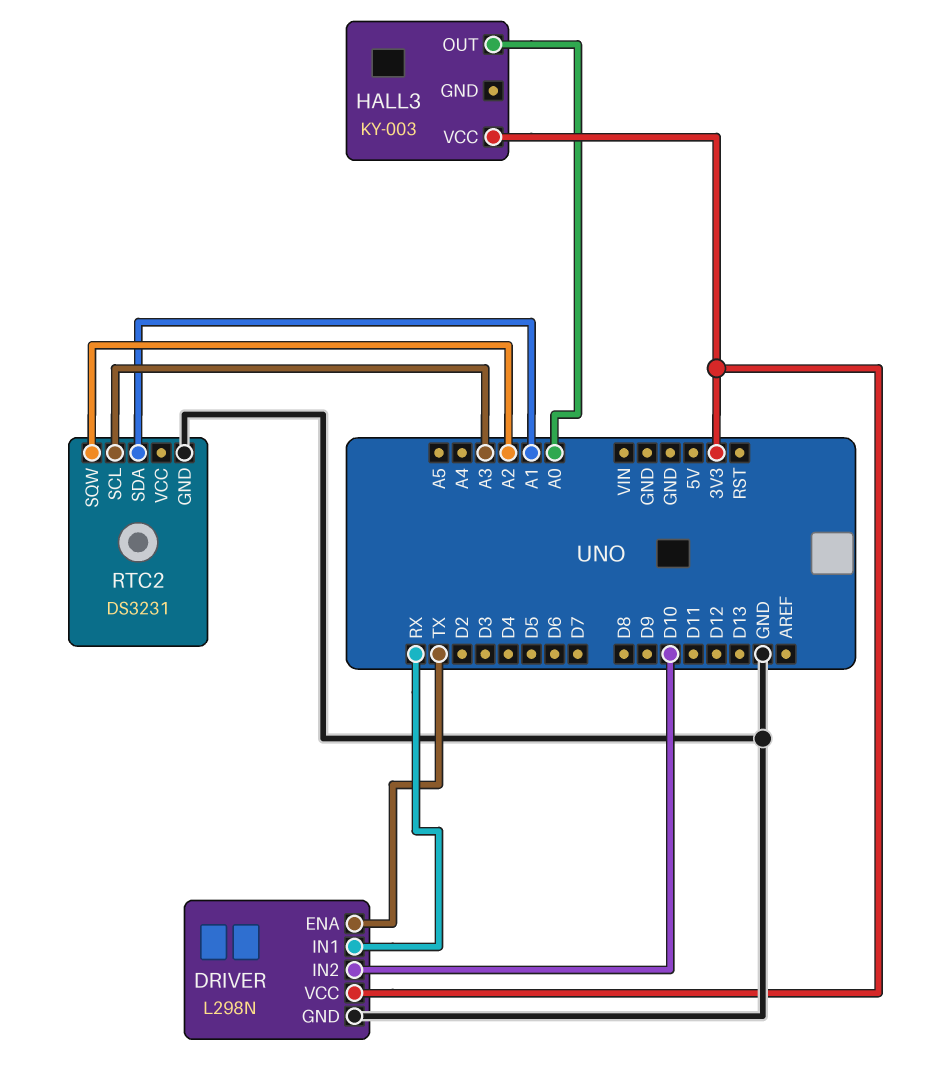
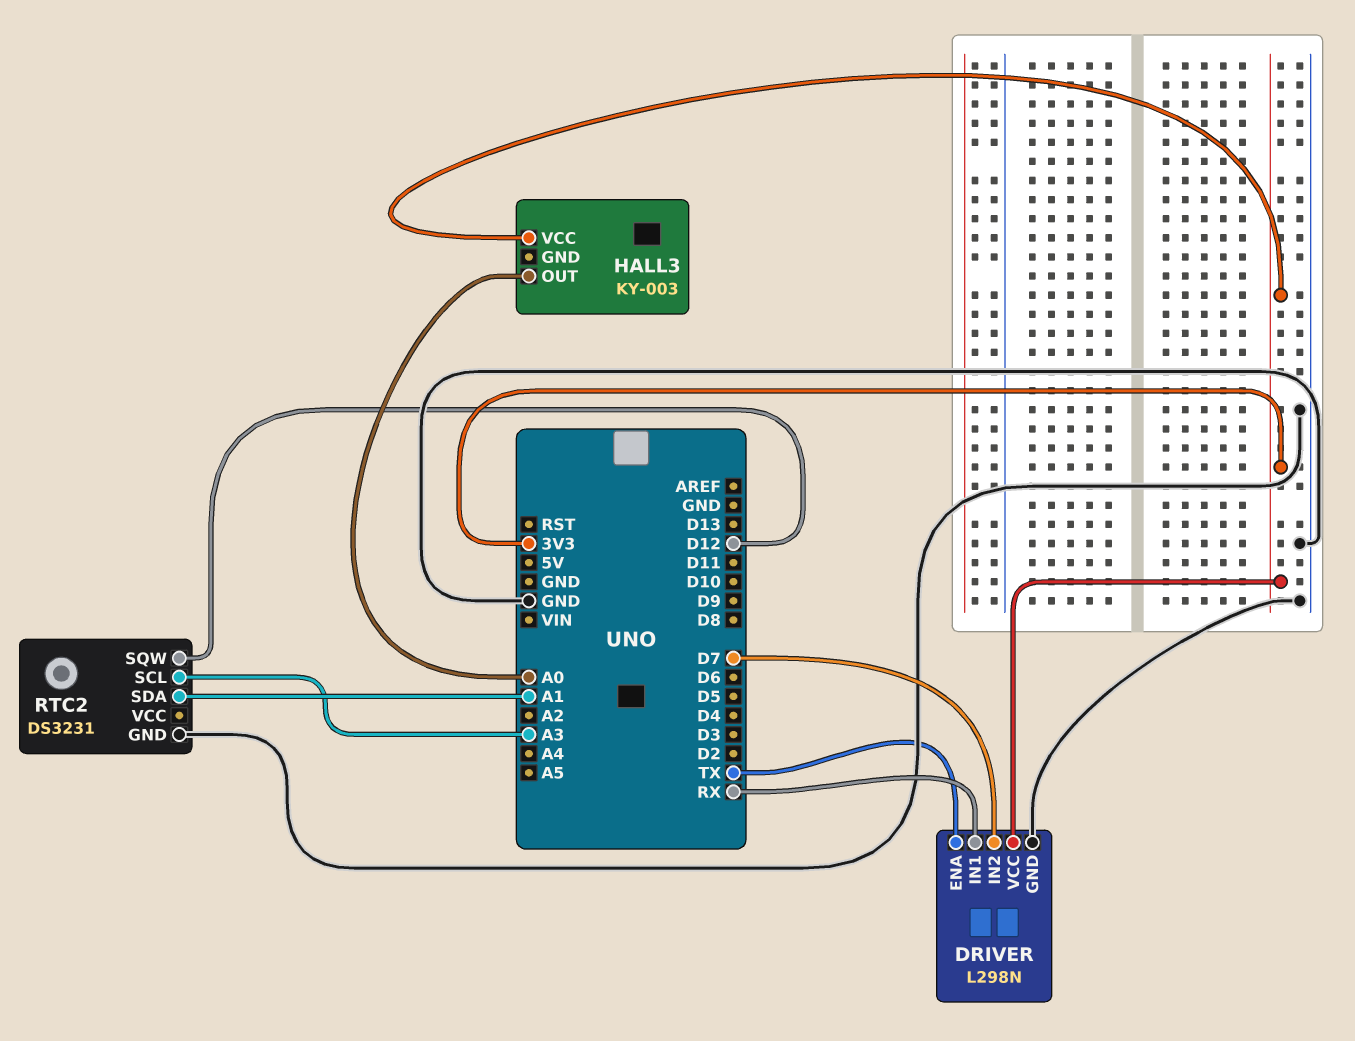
DRIVER pin IN2: D10 -> D7
RTC2 pin SQW: A2 -> D12

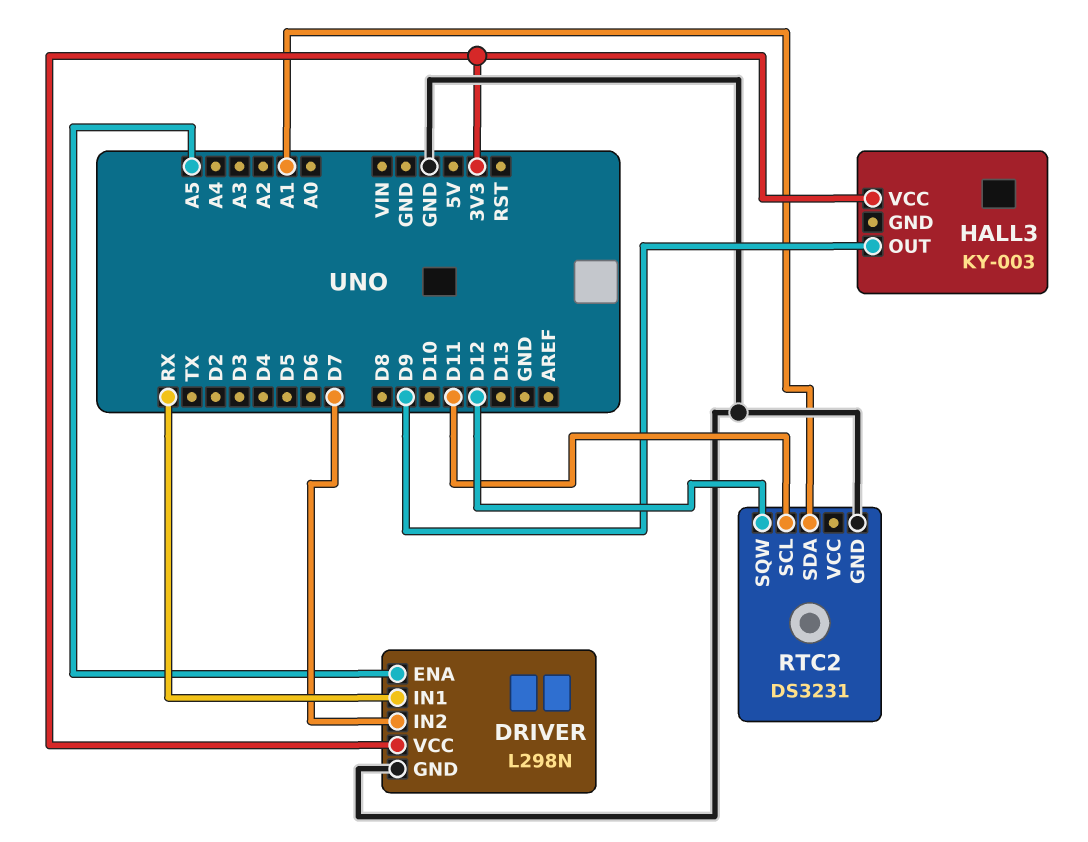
DRIVER pin ENA: TX -> A5
HALL3 pin OUT: A0 -> D9
RTC2 pin SCL: A3 -> D11

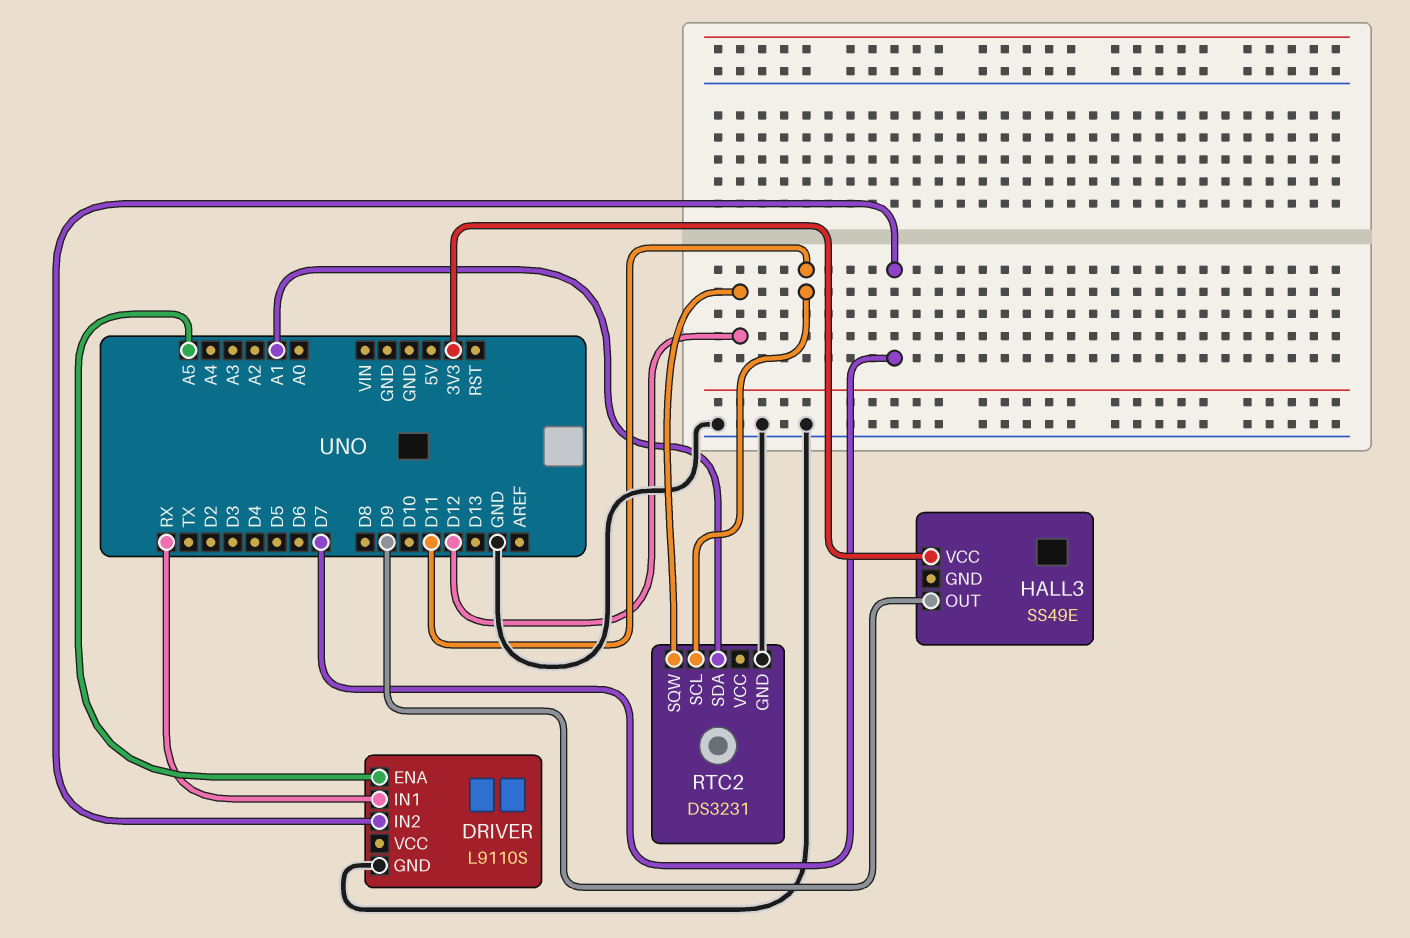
DRIVER: L298N -> L9110S
DRIVER pin VCC: 3V3 -> none
HALL3: KY-003 -> SS49E

